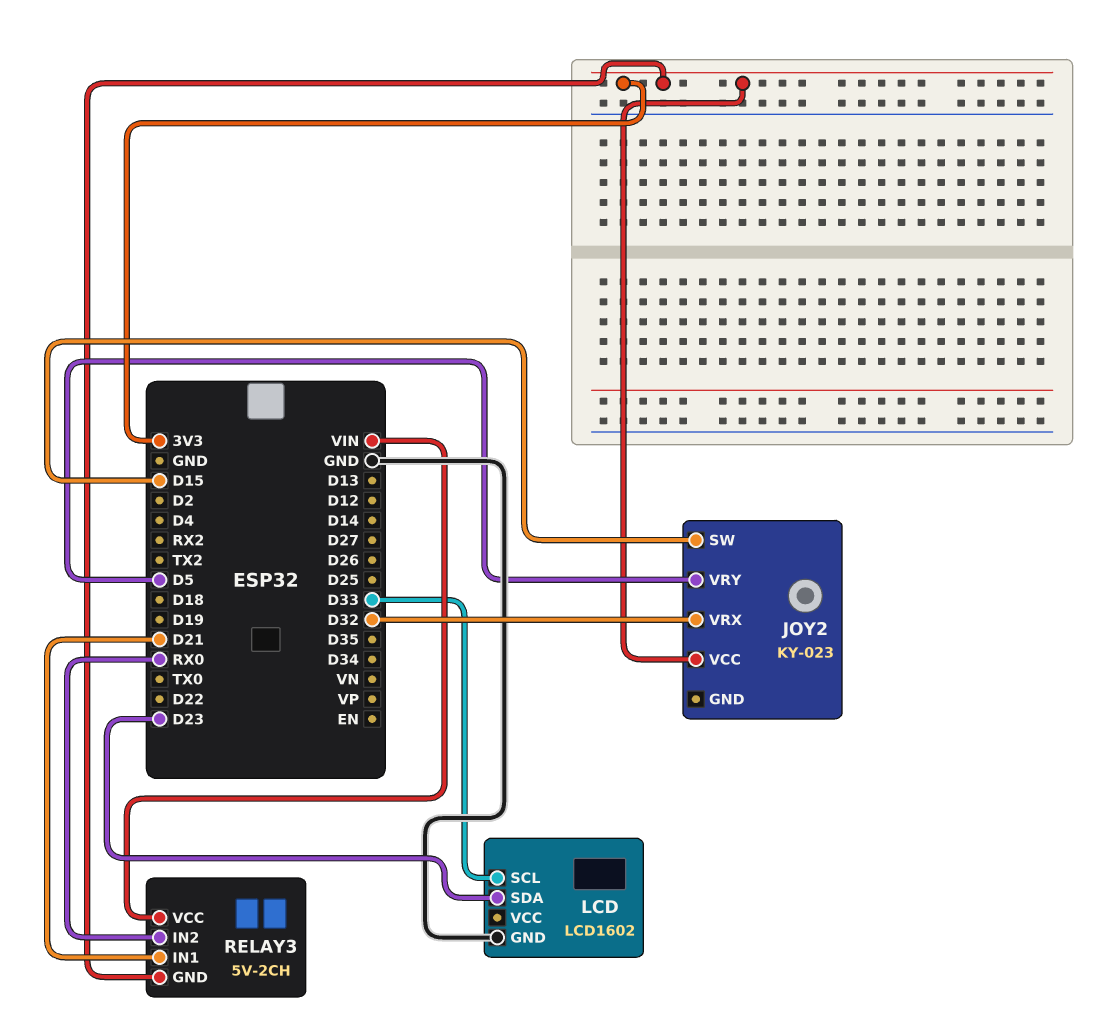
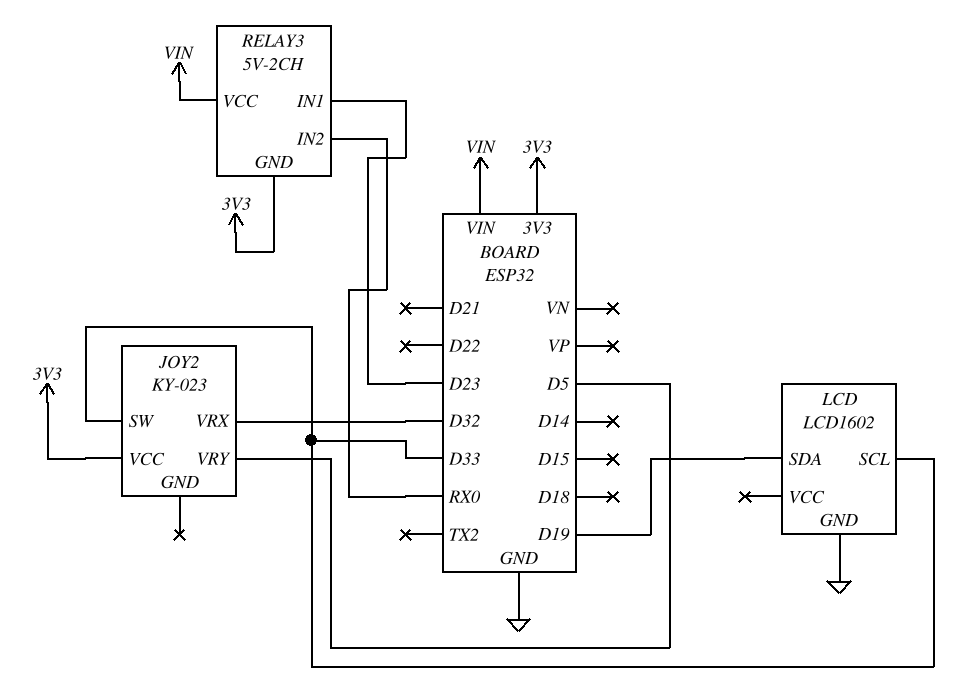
JOY2 pin SW: D15 -> D33
LCD pin SDA: D23 -> D19
RELAY3 pin IN1: D21 -> D23

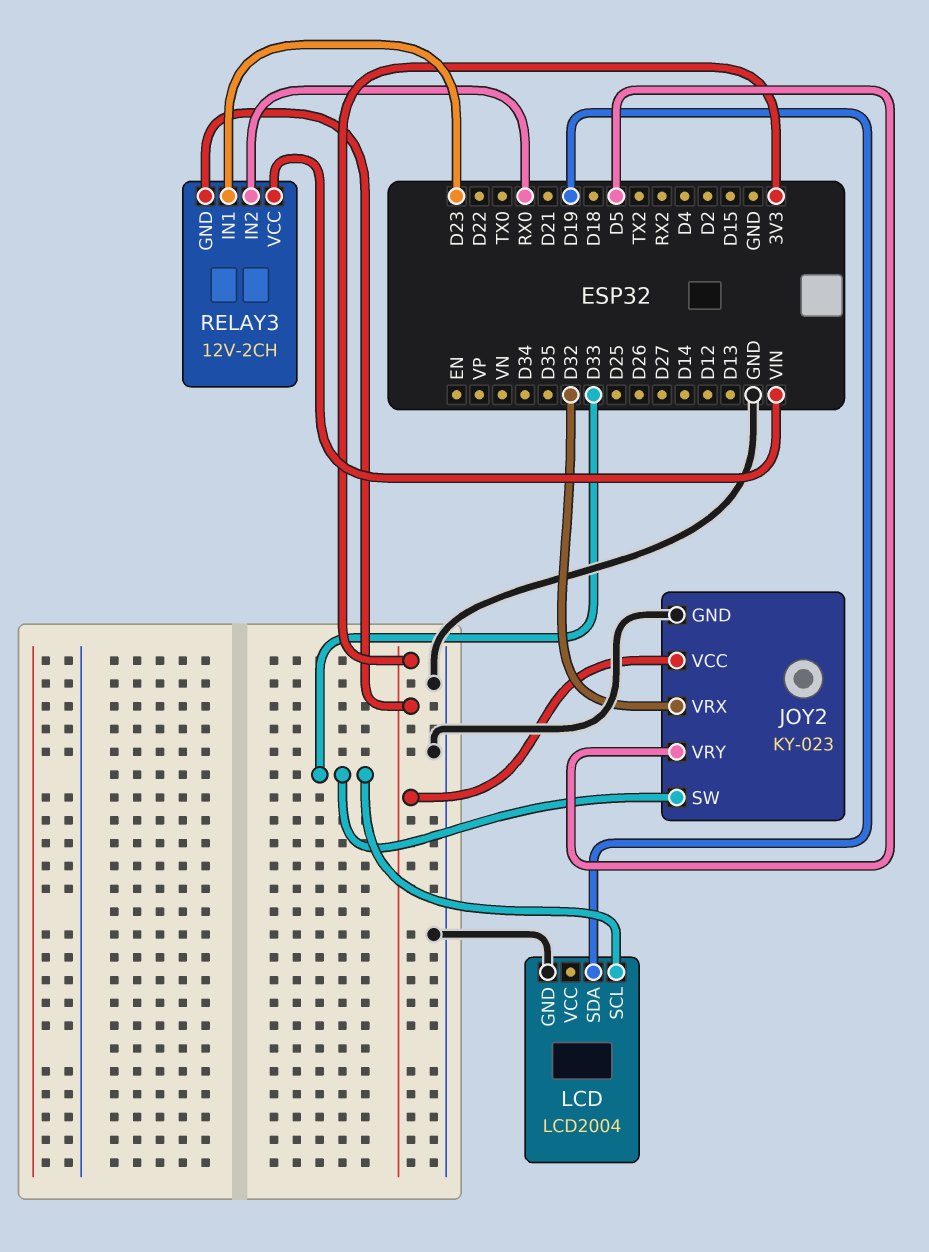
JOY2 pin GND: none -> GND
LCD: LCD1602 -> LCD2004
RELAY3: 5V-2CH -> 12V-2CH

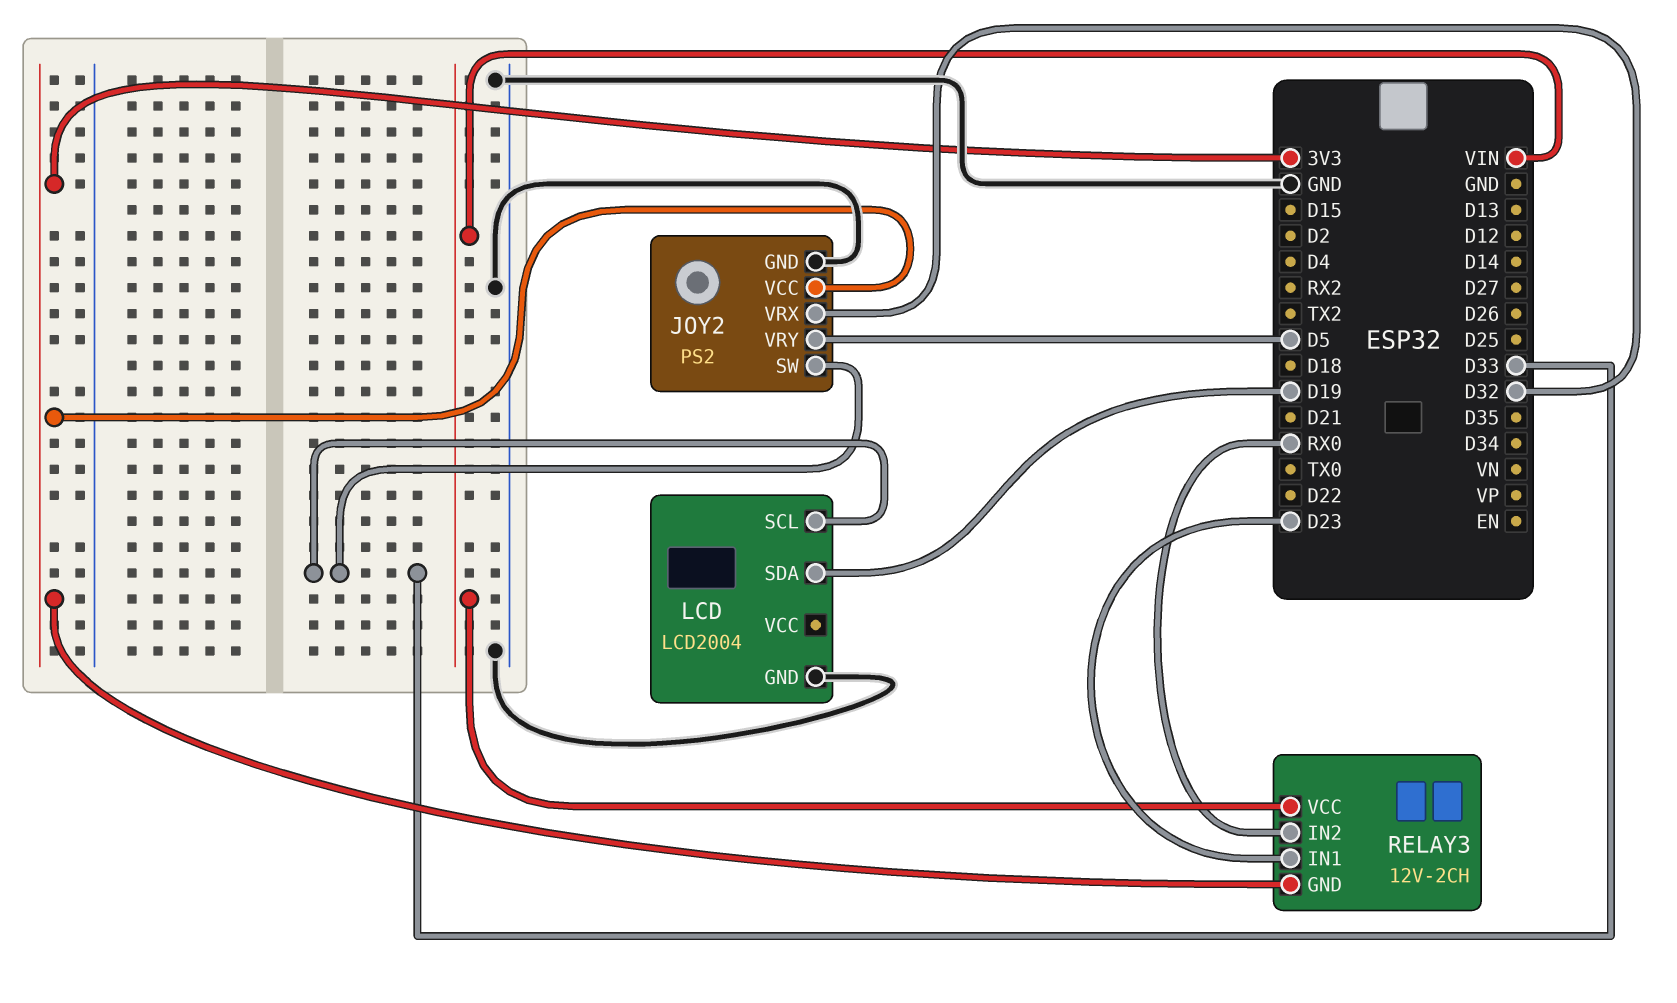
JOY2: KY-023 -> PS2

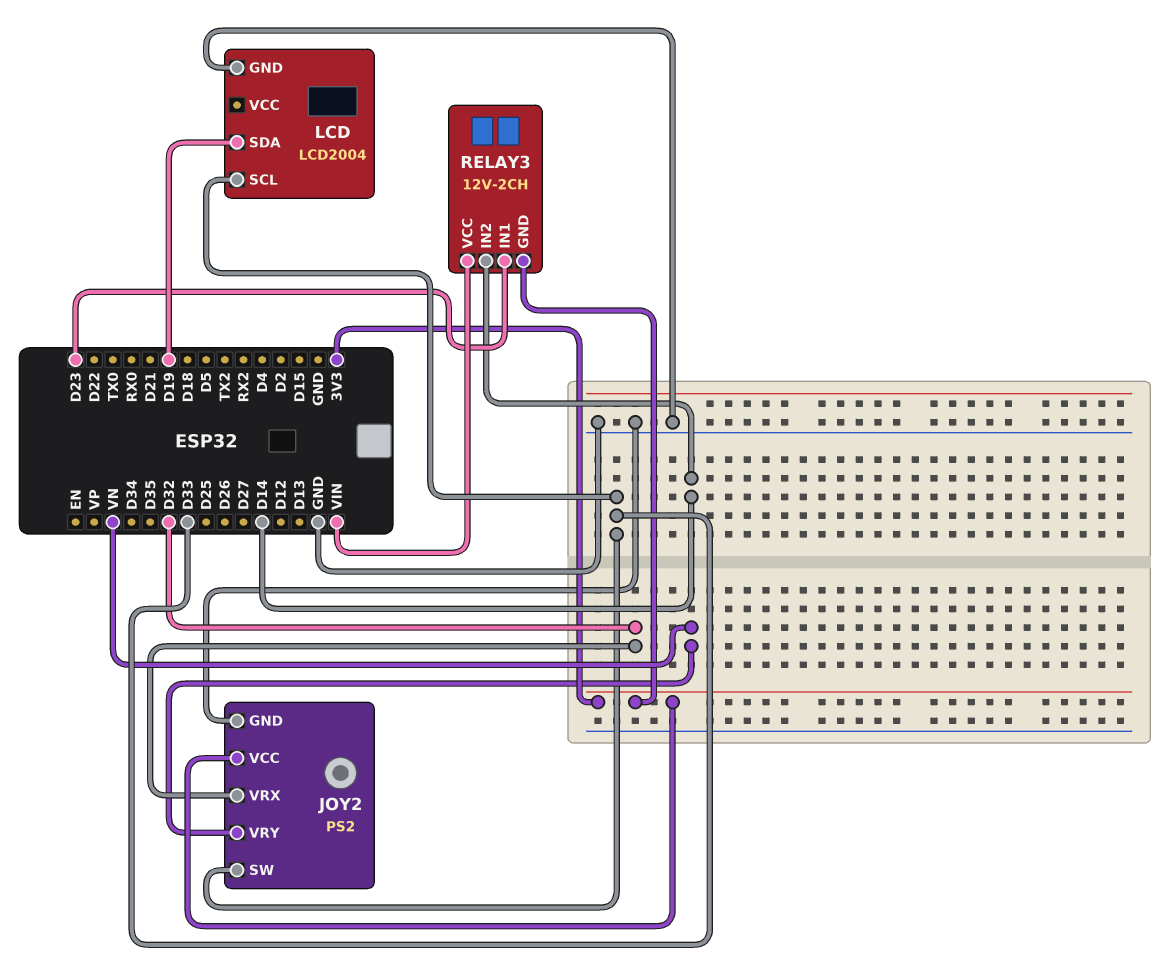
JOY2 pin VRY: D5 -> VN
RELAY3 pin IN2: RX0 -> D14

